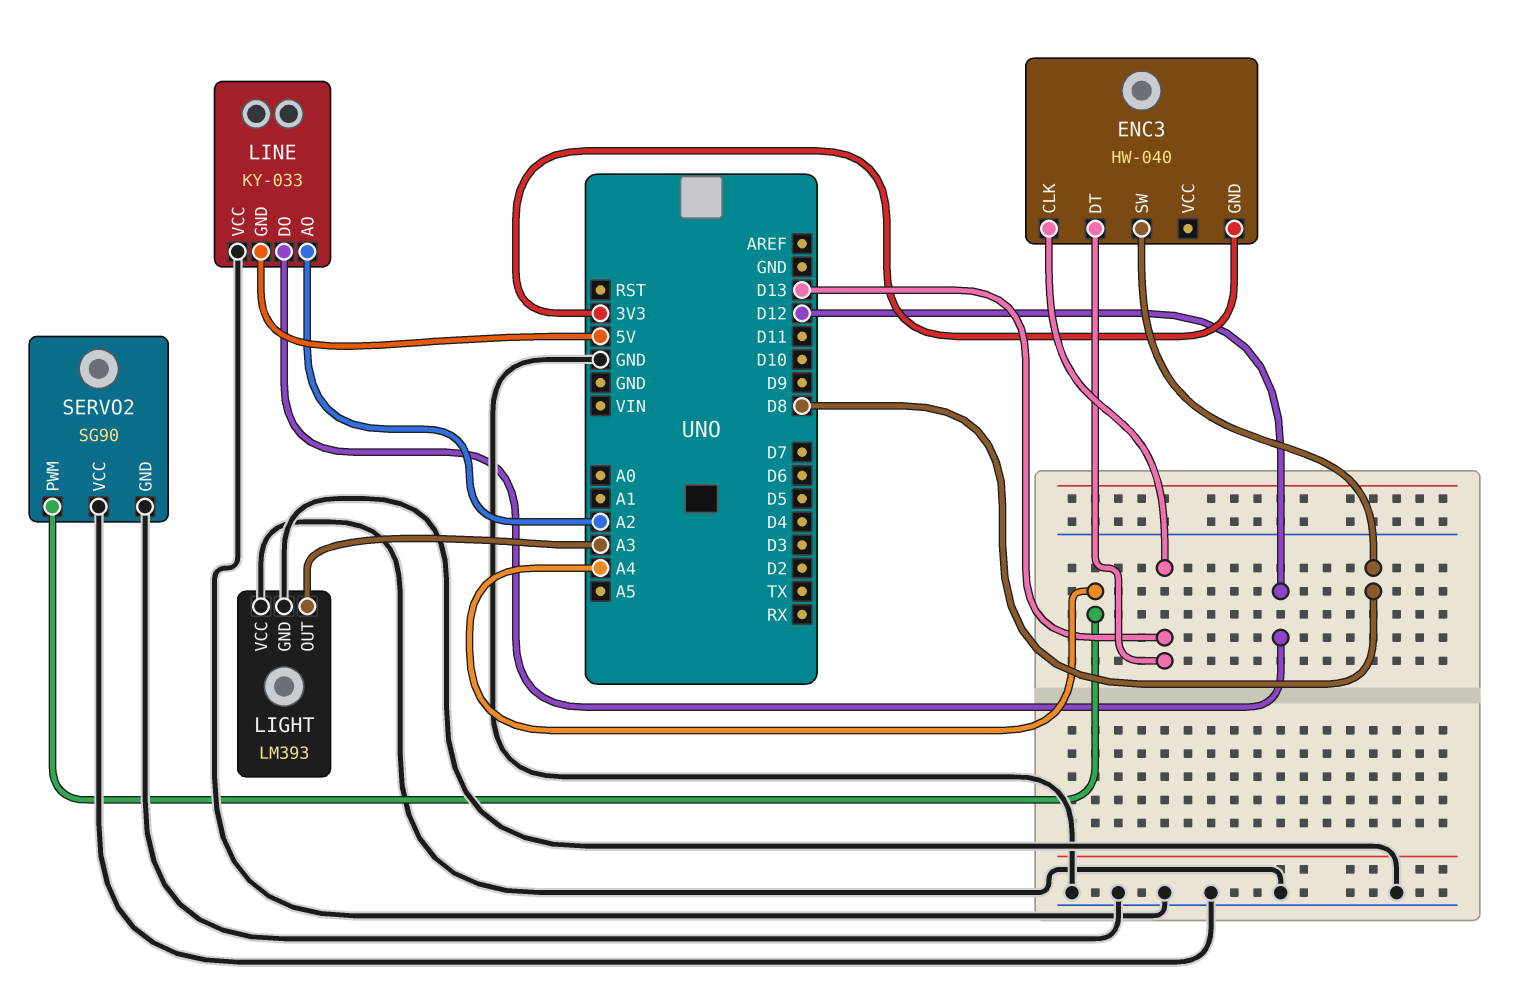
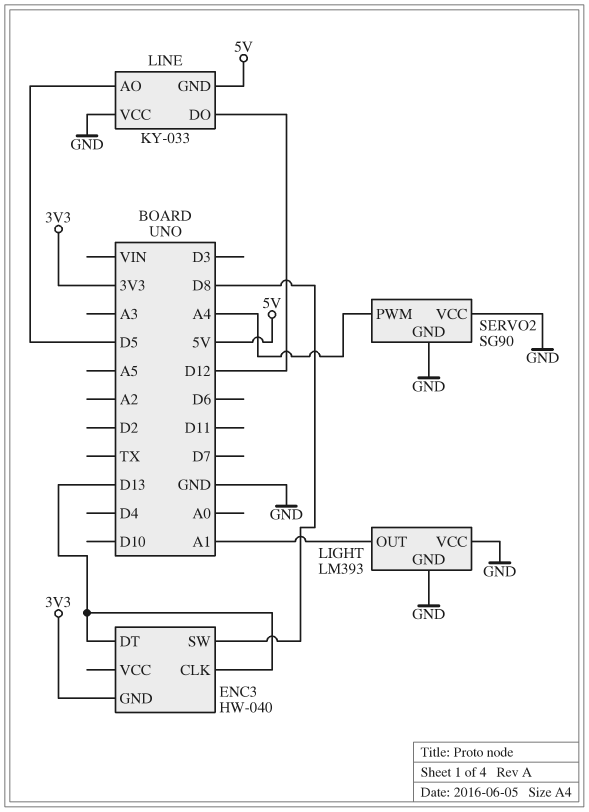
LIGHT pin OUT: A3 -> A1
LINE pin AO: A2 -> D5

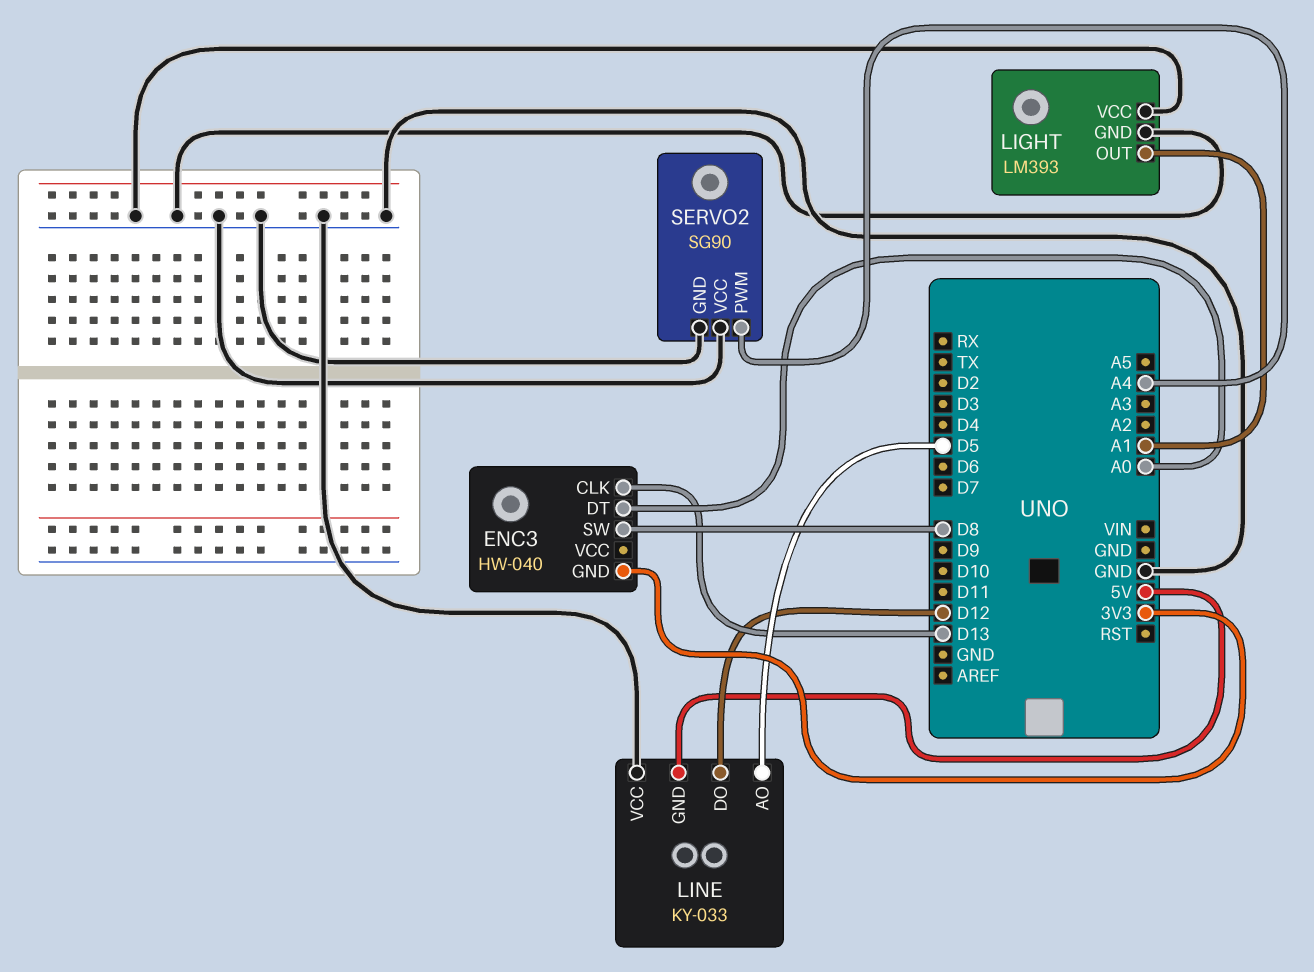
ENC3 pin DT: D13 -> A0

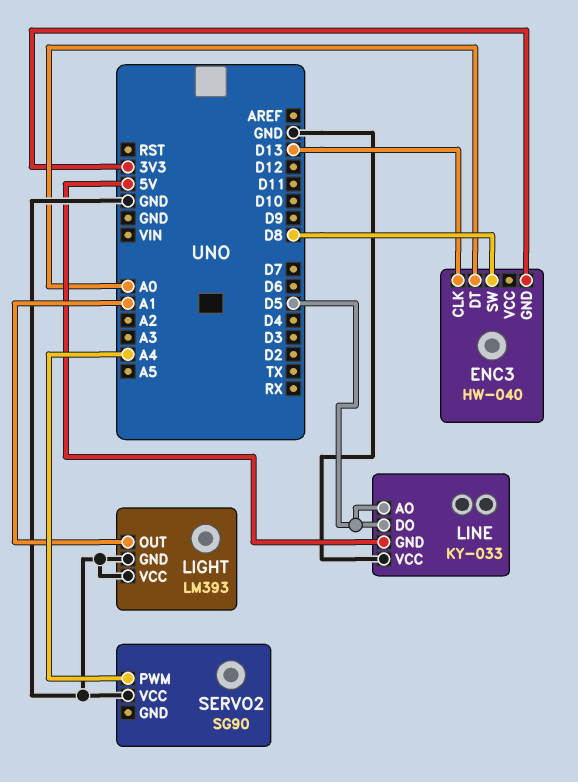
LINE pin DO: D12 -> D5
SERVO2 pin GND: GND -> none

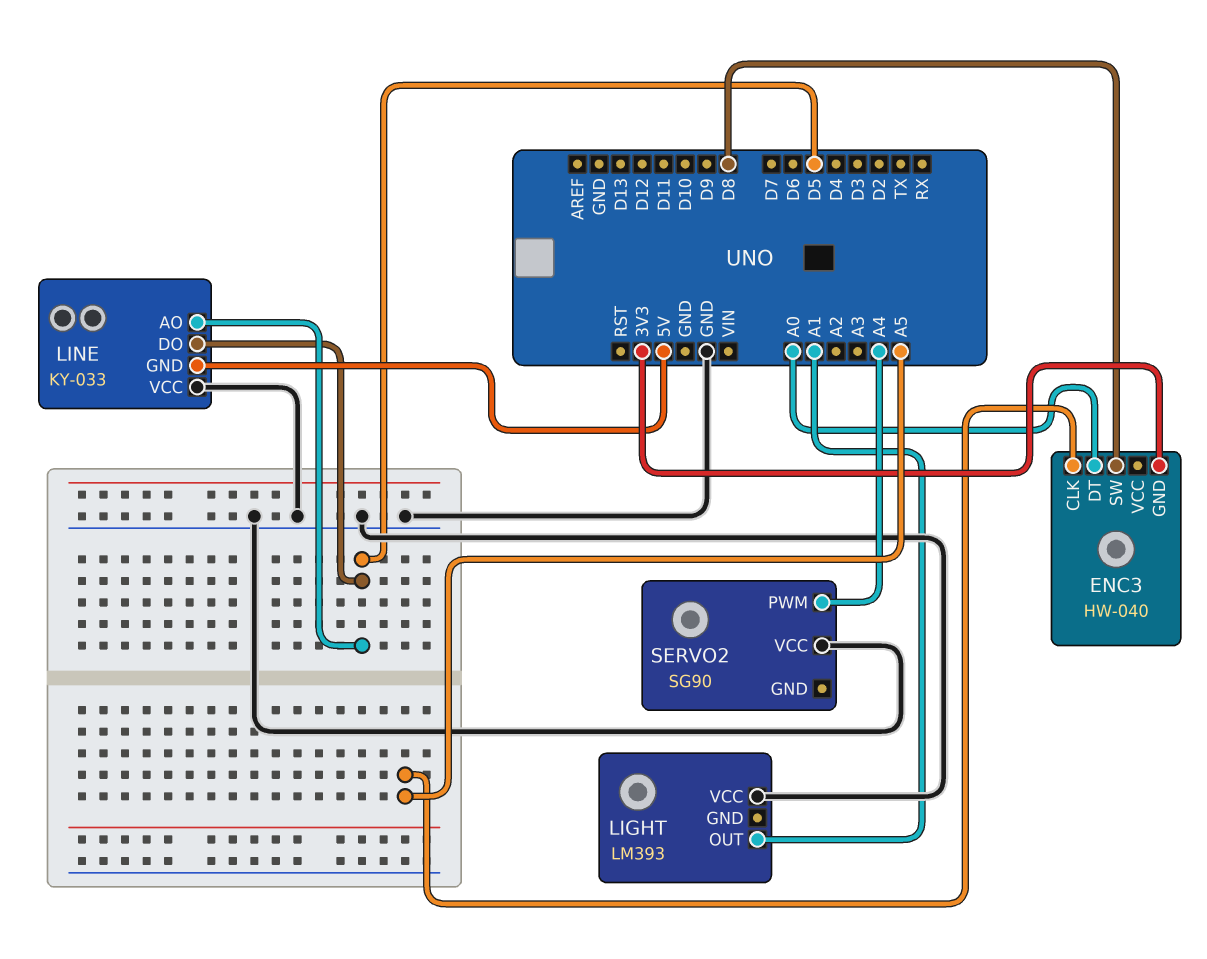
ENC3 pin CLK: D13 -> A5
LIGHT pin GND: GND -> none

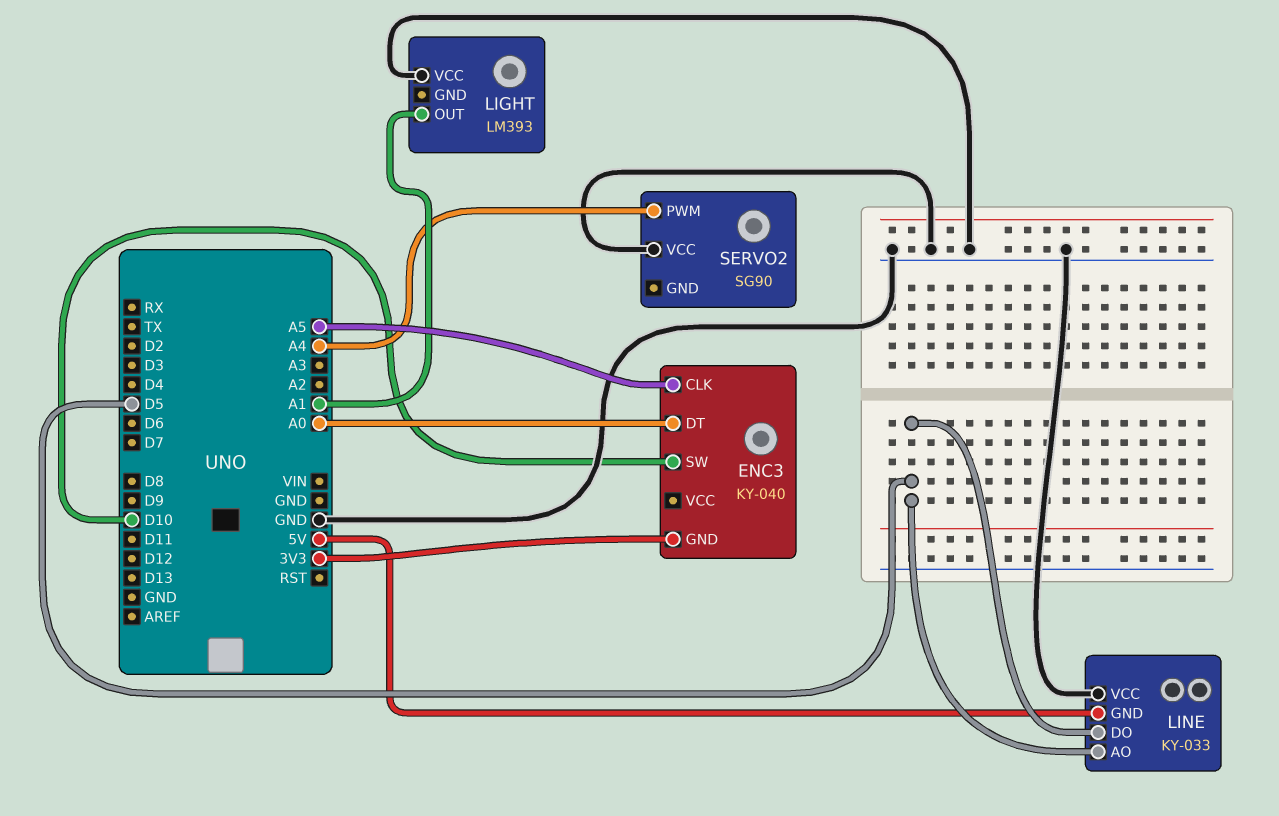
ENC3: HW-040 -> KY-040
ENC3 pin SW: D8 -> D10

